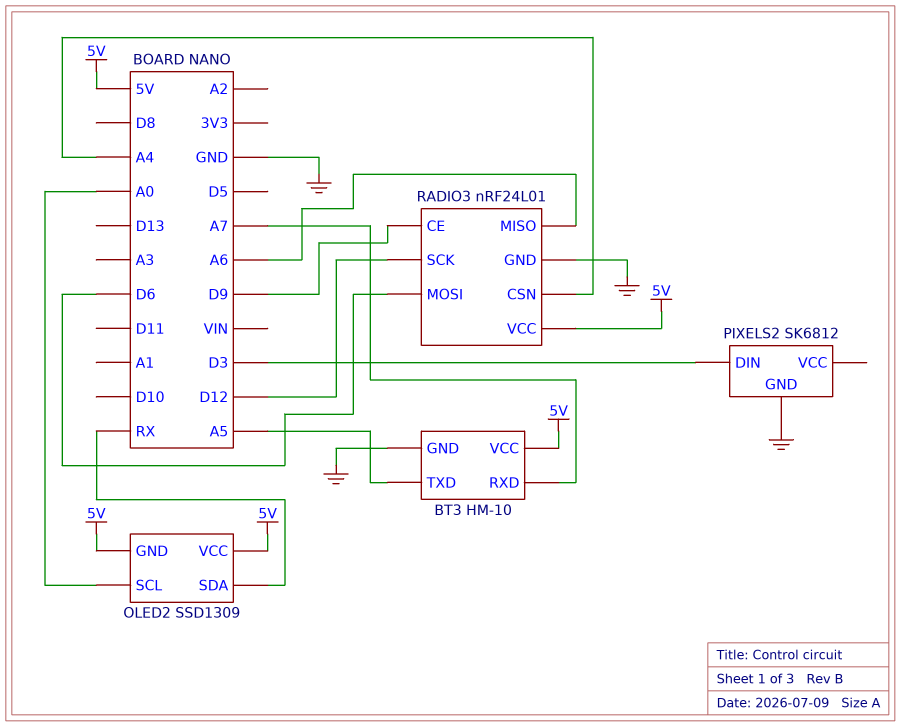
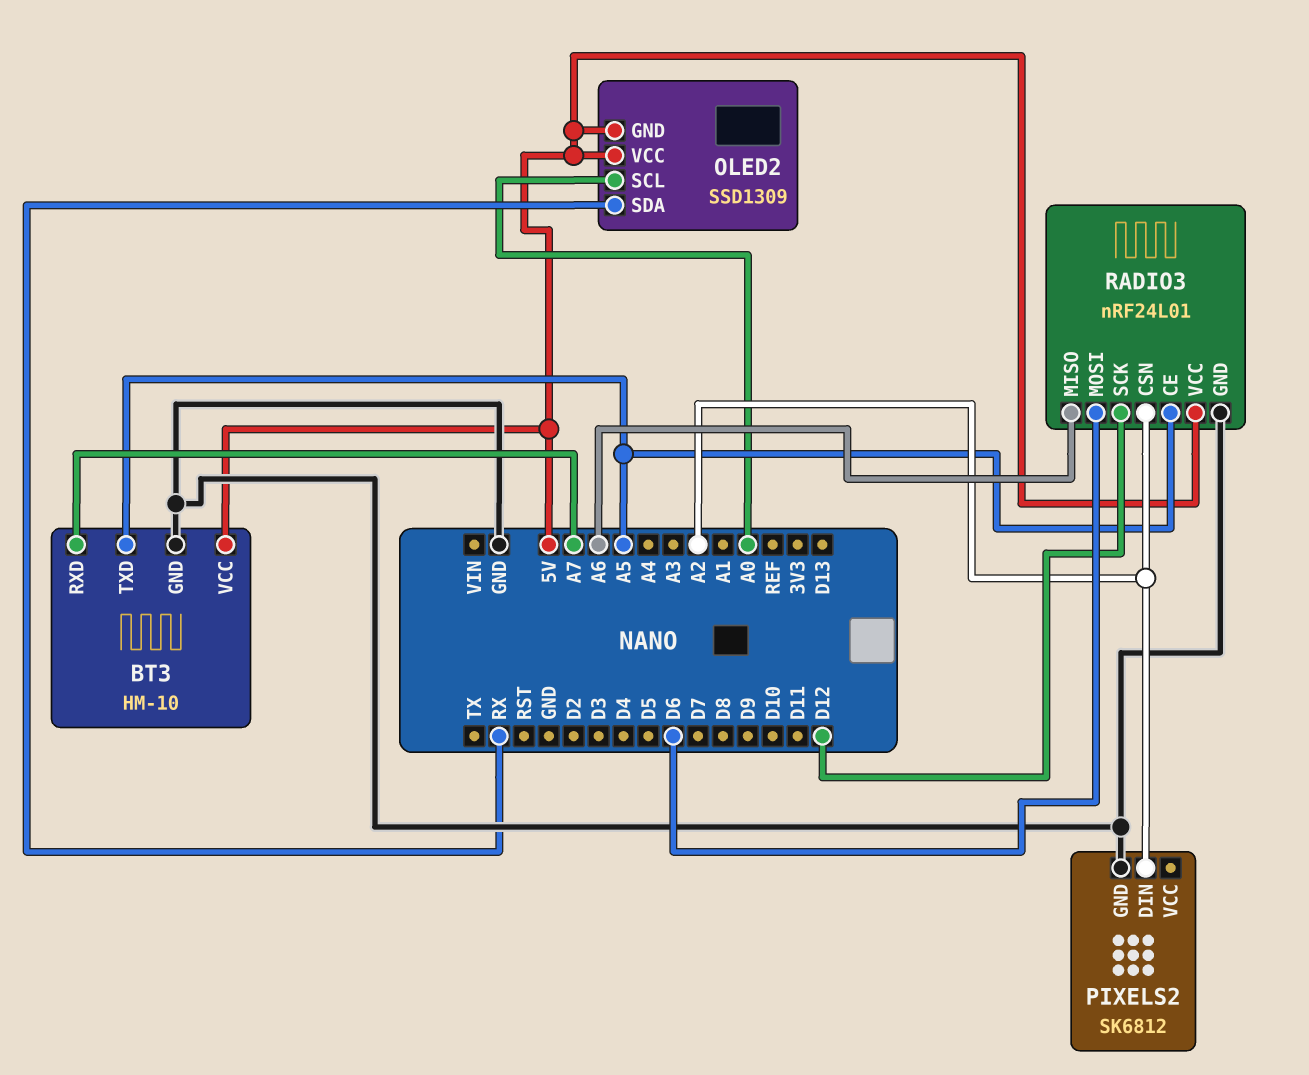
PIXELS2 pin DIN: D3 -> A2
RADIO3 pin CE: D9 -> A5
RADIO3 pin CSN: A4 -> A2

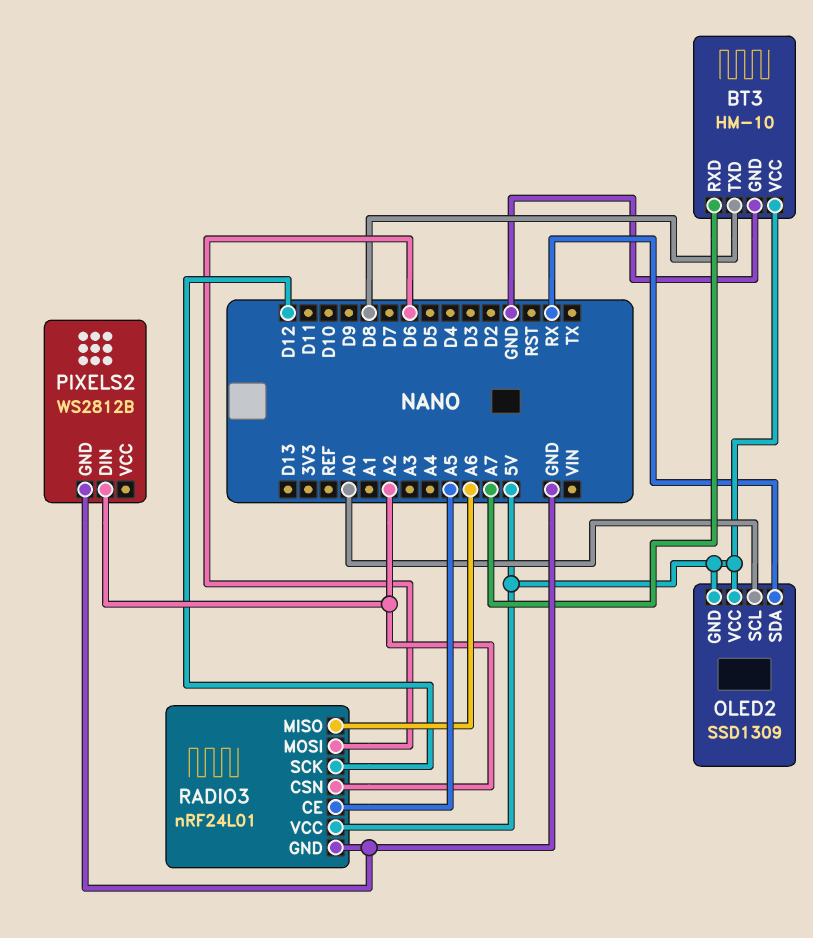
BT3 pin TXD: A5 -> D8
PIXELS2: SK6812 -> WS2812B

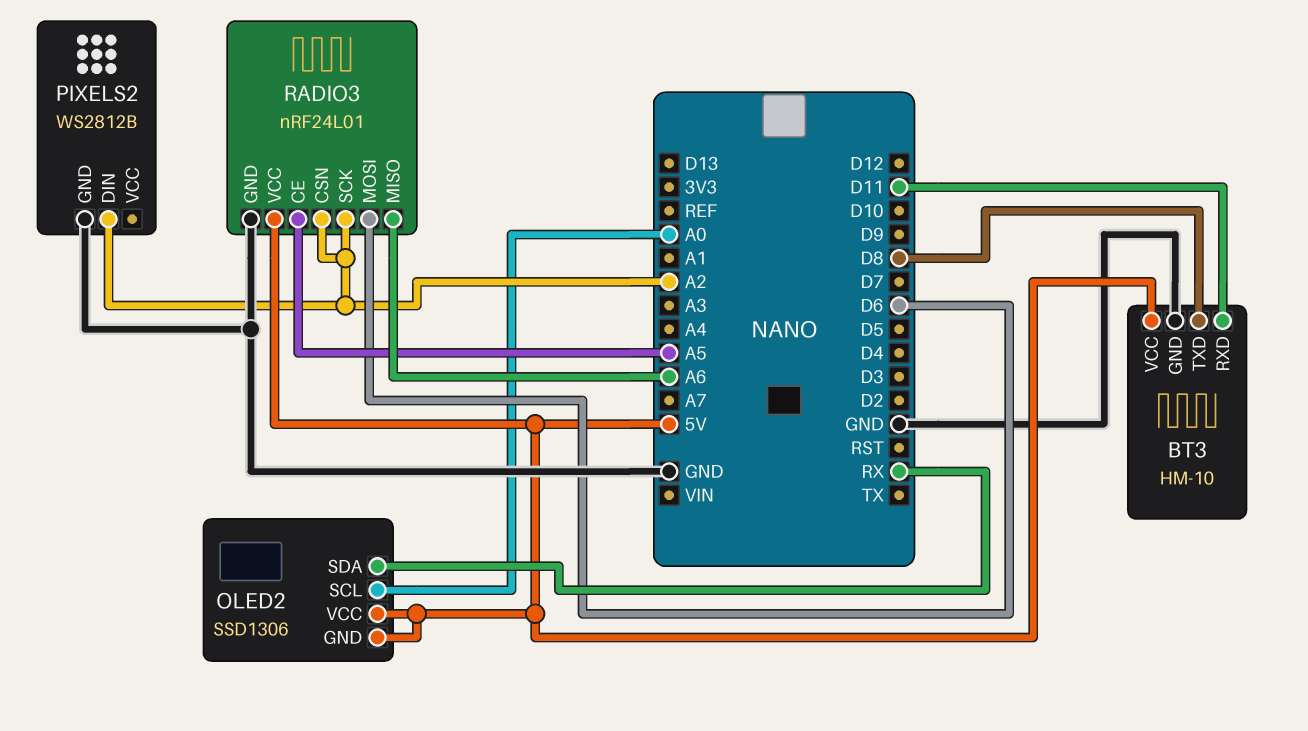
BT3 pin RXD: A7 -> D11
OLED2: SSD1309 -> SSD1306
RADIO3 pin SCK: D12 -> A2

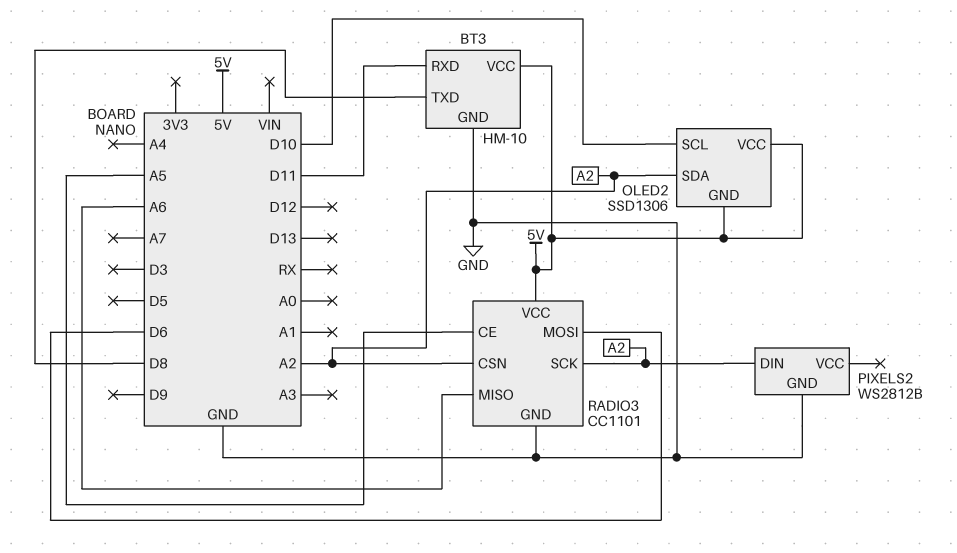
OLED2 pin SCL: A0 -> D10
OLED2 pin SDA: RX -> A2
RADIO3: nRF24L01 -> CC1101

